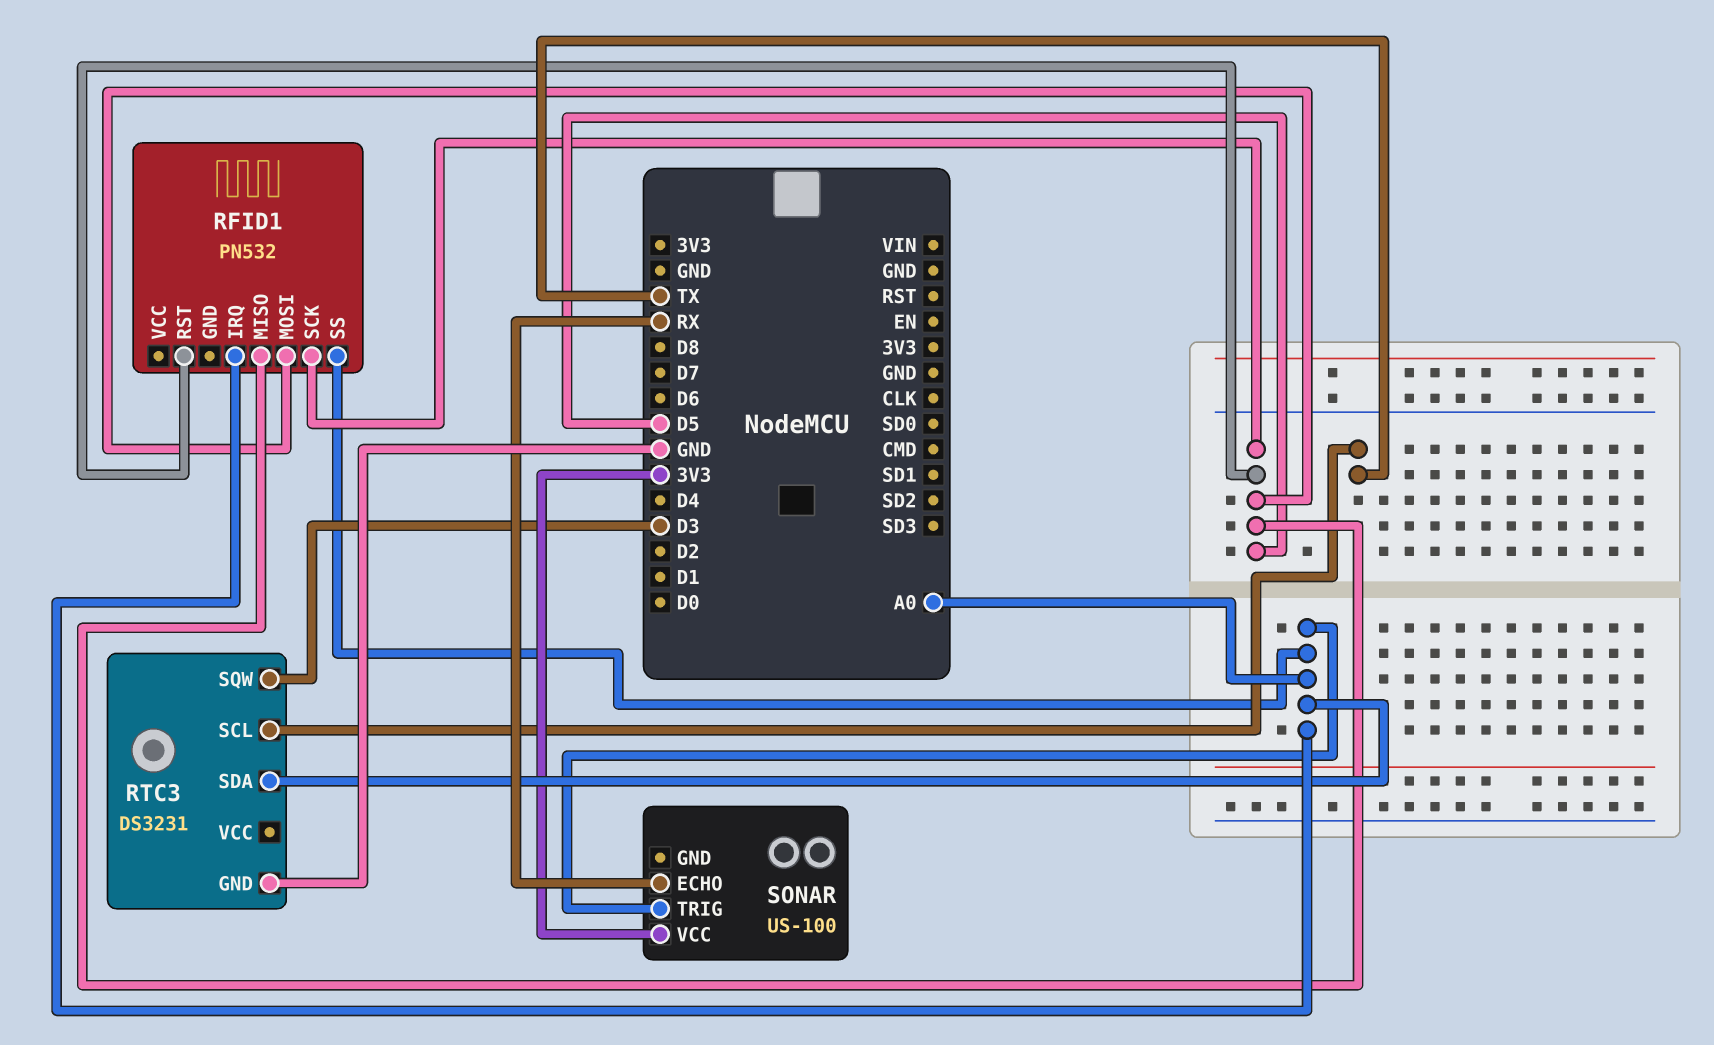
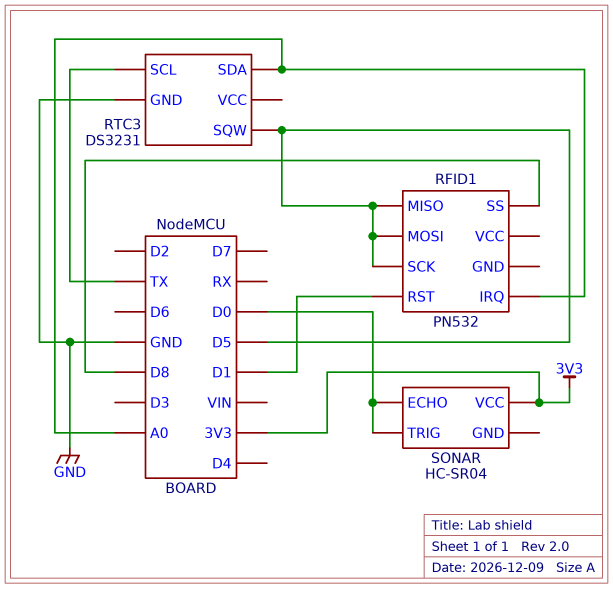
RFID1 pin RST: D5 -> D1
RFID1 pin SS: A0 -> D8
RTC3 pin SQW: D3 -> D5
SONAR: US-100 -> HC-SR04
SONAR pin ECHO: RX -> D0
SONAR pin TRIG: A0 -> D0

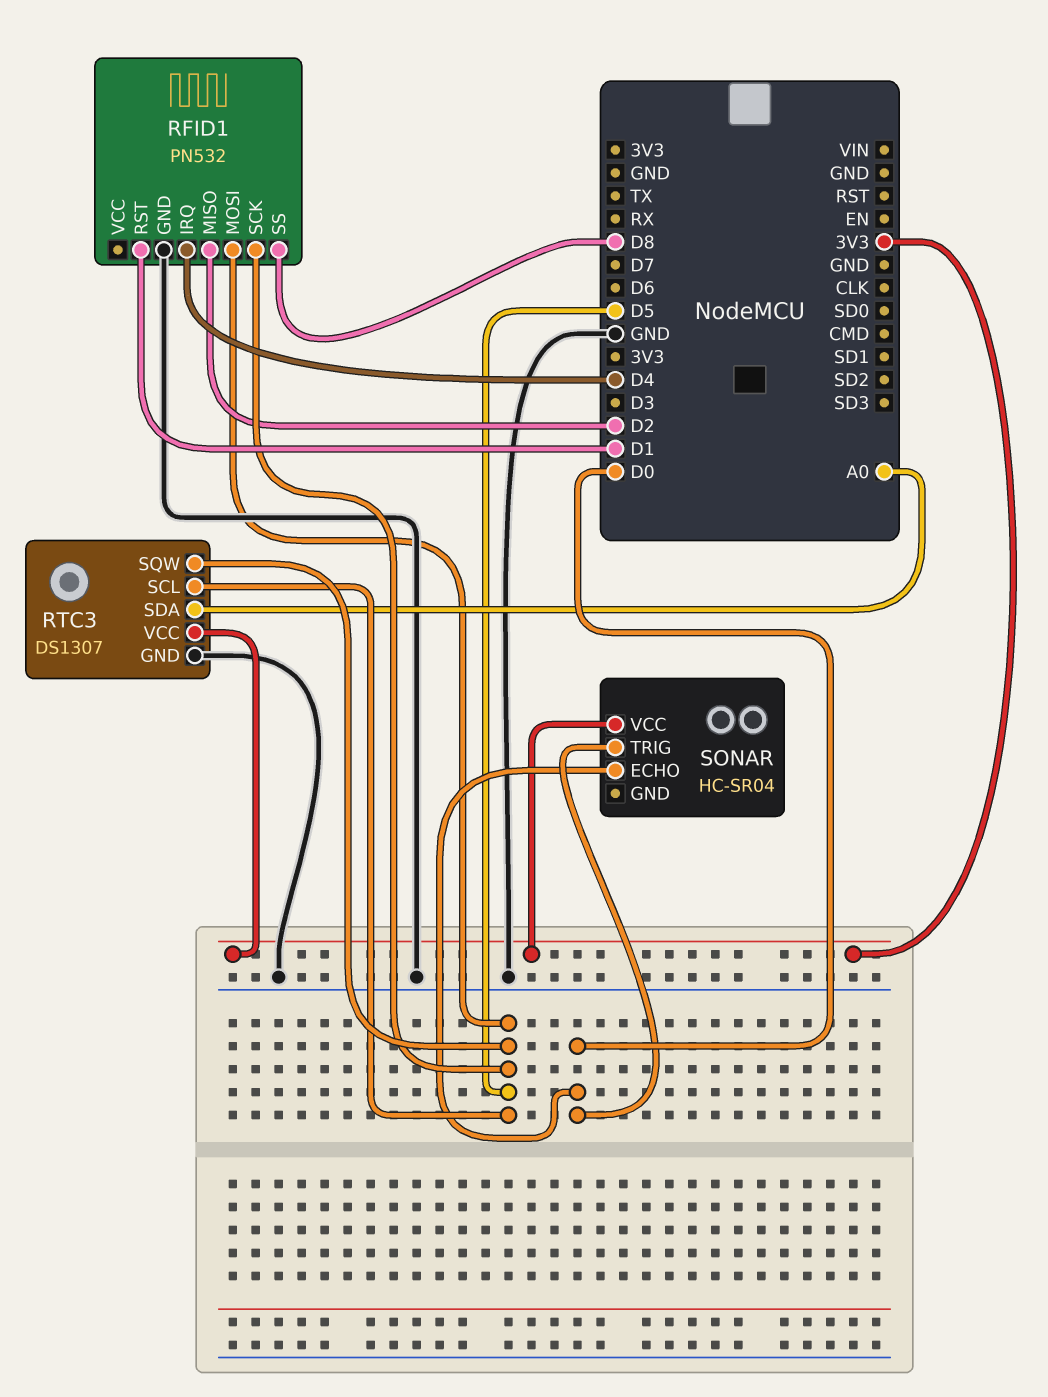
RFID1 pin GND: none -> GND
RFID1 pin IRQ: A0 -> D4
RFID1 pin MISO: D5 -> D2
RTC3: DS3231 -> DS1307
RTC3 pin SCL: TX -> D5
RTC3 pin VCC: none -> 3V3

